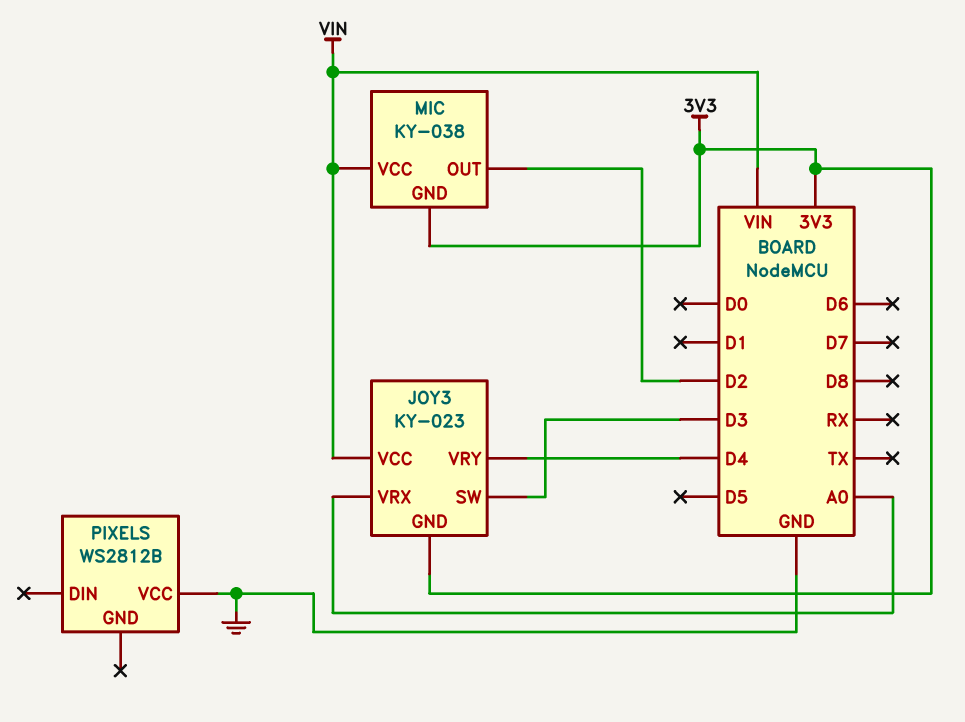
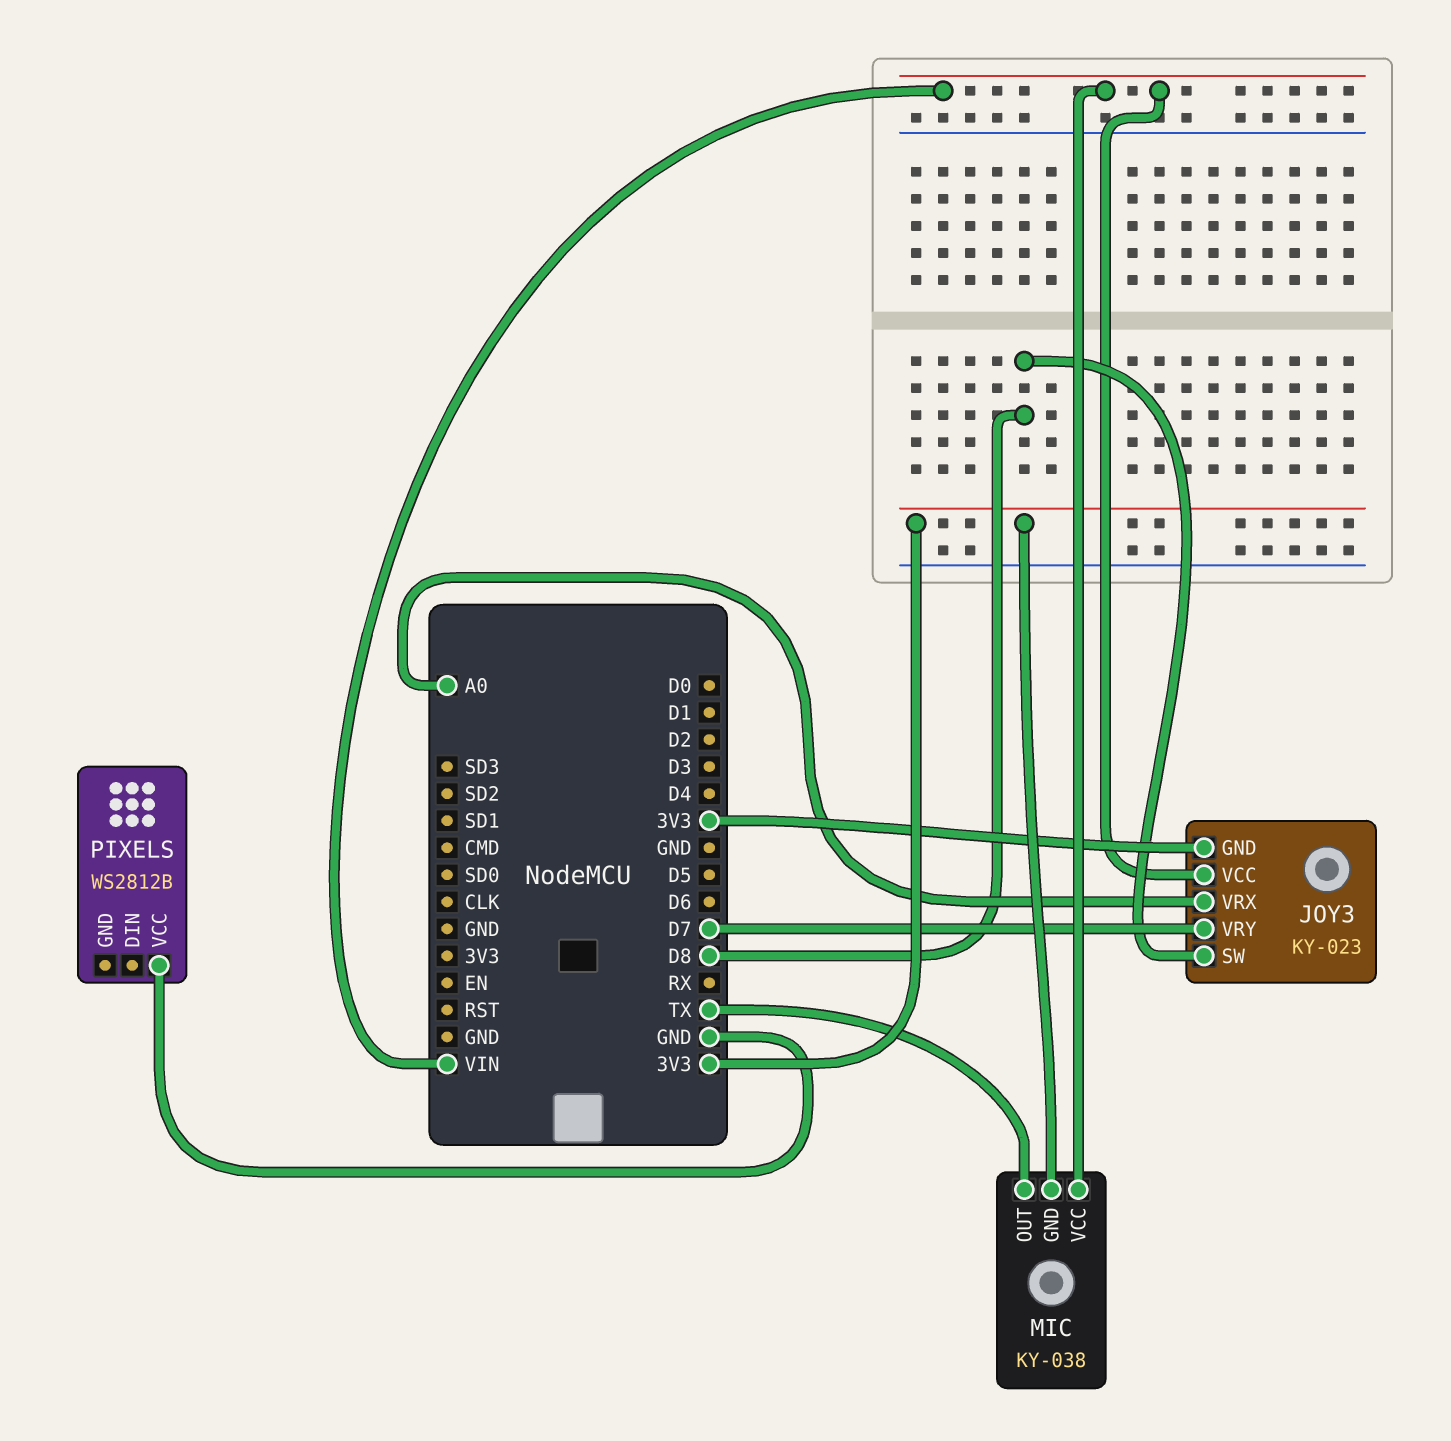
JOY3 pin SW: D3 -> D8
JOY3 pin VRY: D4 -> D7
MIC pin OUT: D2 -> TX

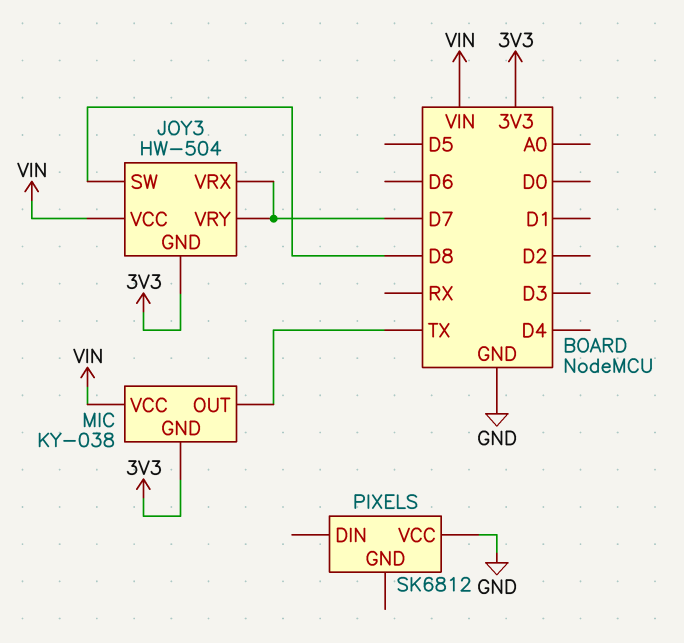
JOY3: KY-023 -> HW-504
JOY3 pin VRX: A0 -> D7
PIXELS: WS2812B -> SK6812

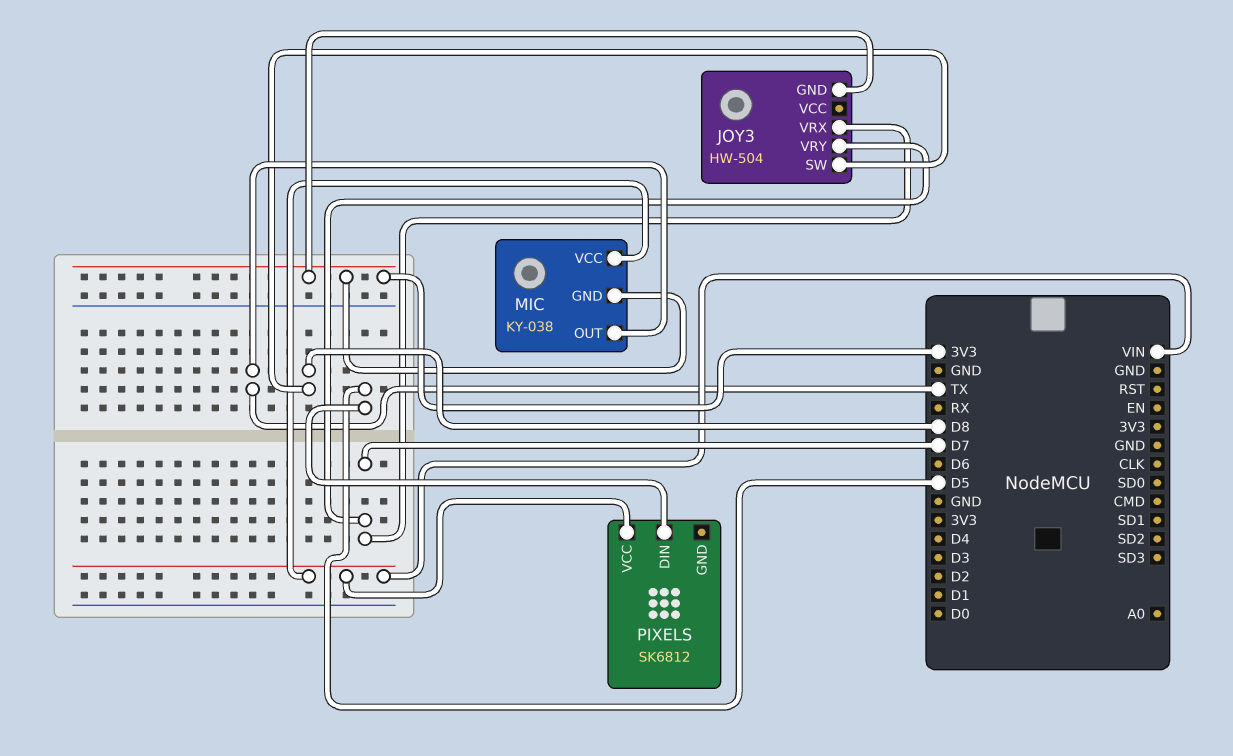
JOY3 pin VCC: VIN -> none
PIXELS pin DIN: none -> D5
PIXELS pin VCC: GND -> VIN

